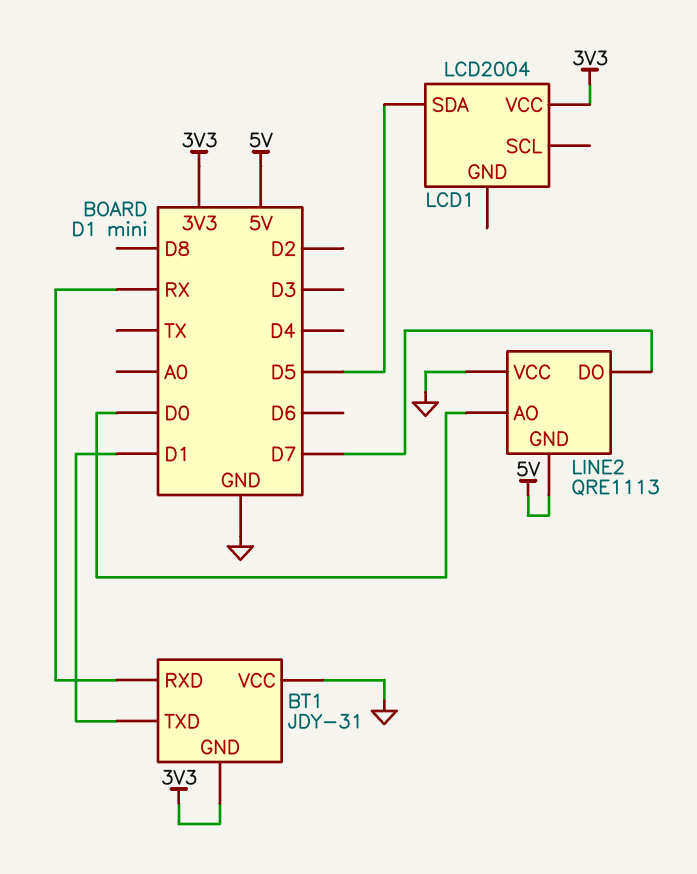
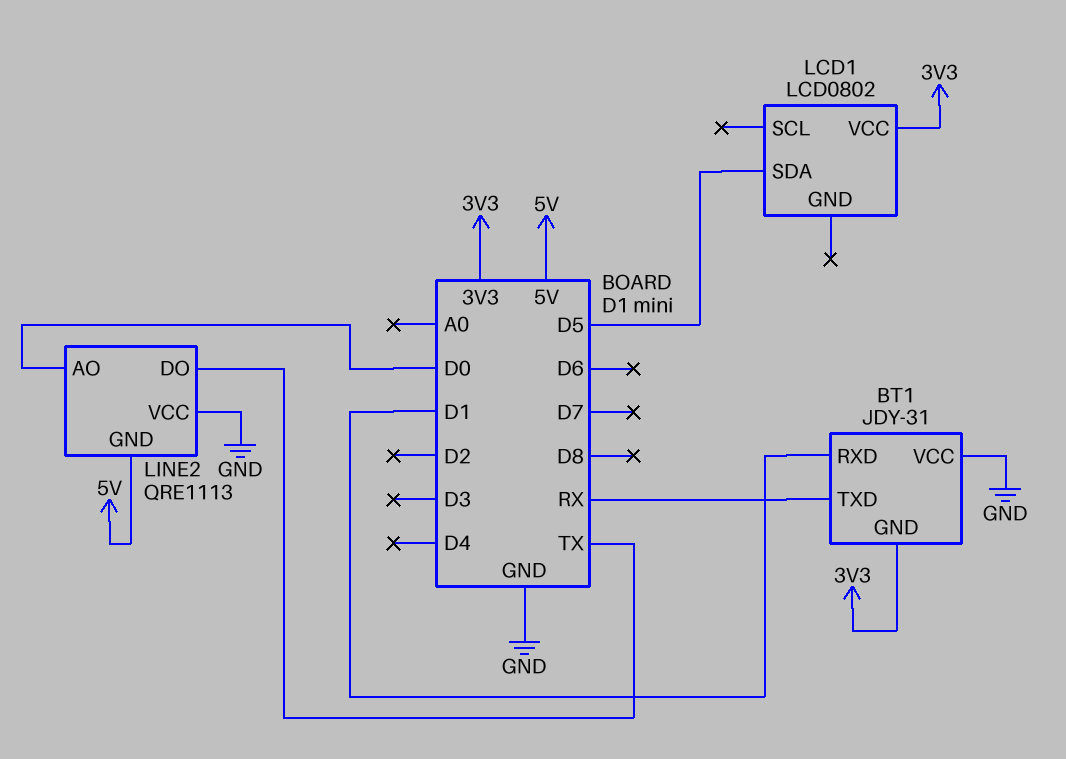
BT1 pin RXD: RX -> D1
BT1 pin TXD: D1 -> RX
LCD1: LCD2004 -> LCD0802
LINE2 pin DO: D7 -> TX

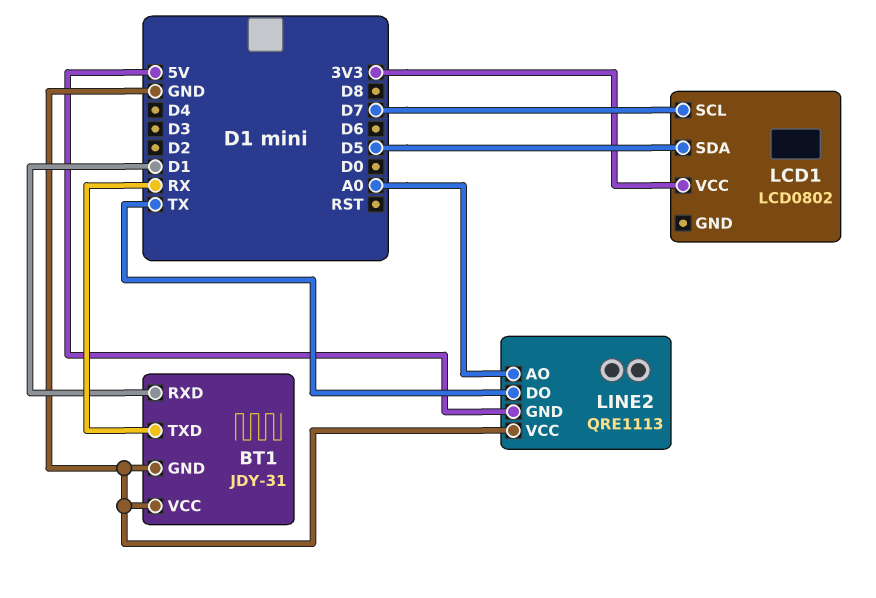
BT1 pin GND: 3V3 -> GND
LCD1 pin SCL: none -> D7
LINE2 pin AO: D0 -> A0

